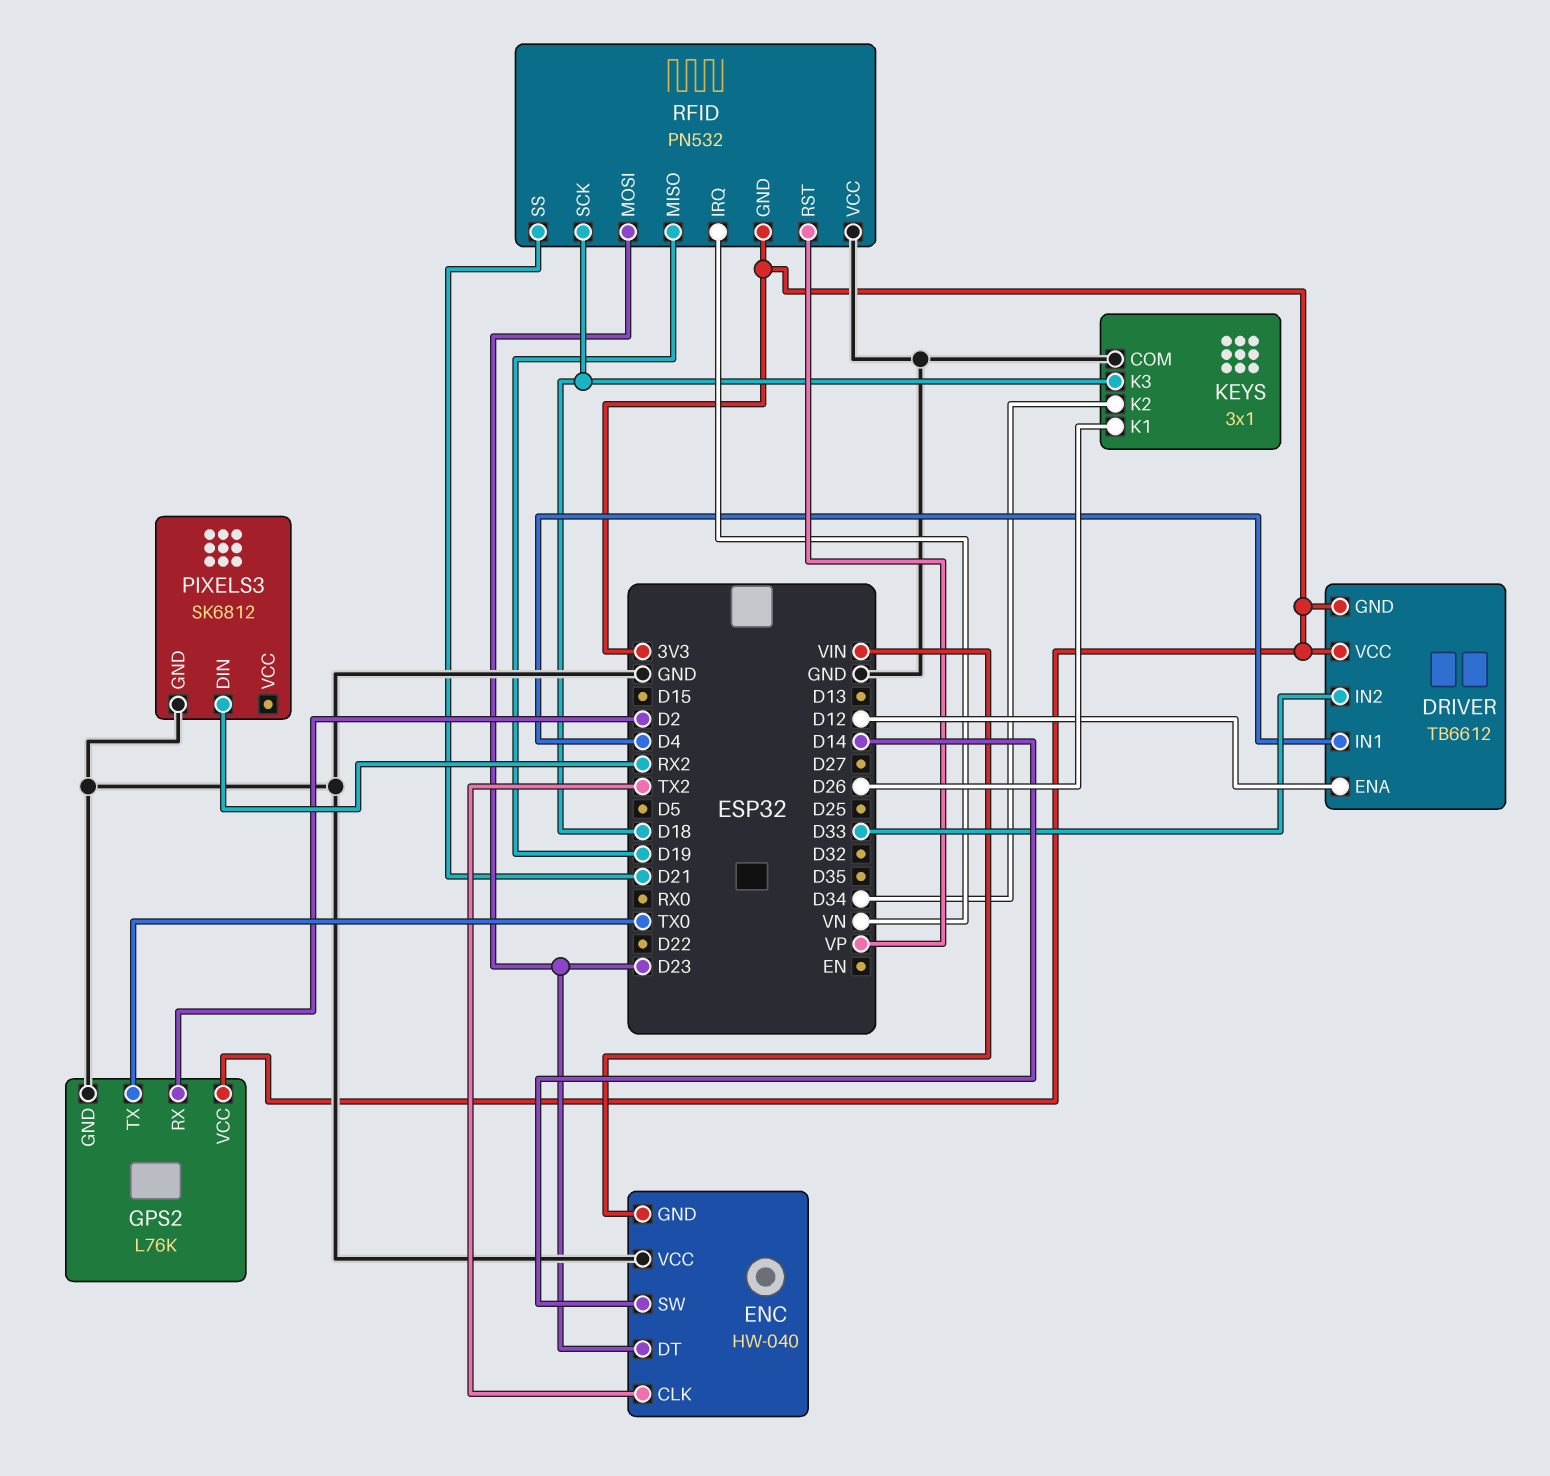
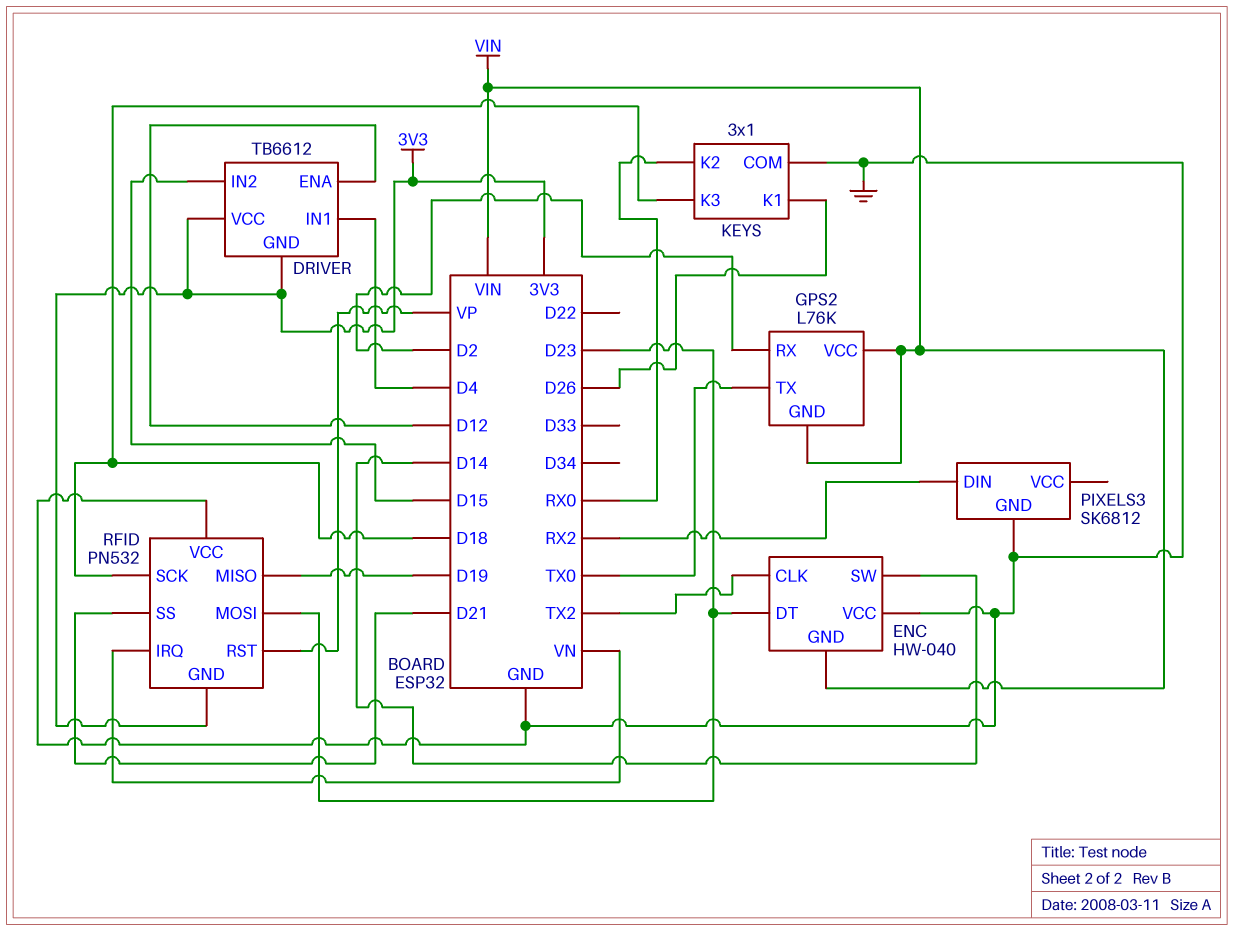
DRIVER pin IN2: D33 -> D15
GPS2 pin GND: GND -> VIN
GPS2 pin VCC: 3V3 -> VIN
KEYS pin K2: D34 -> RX0

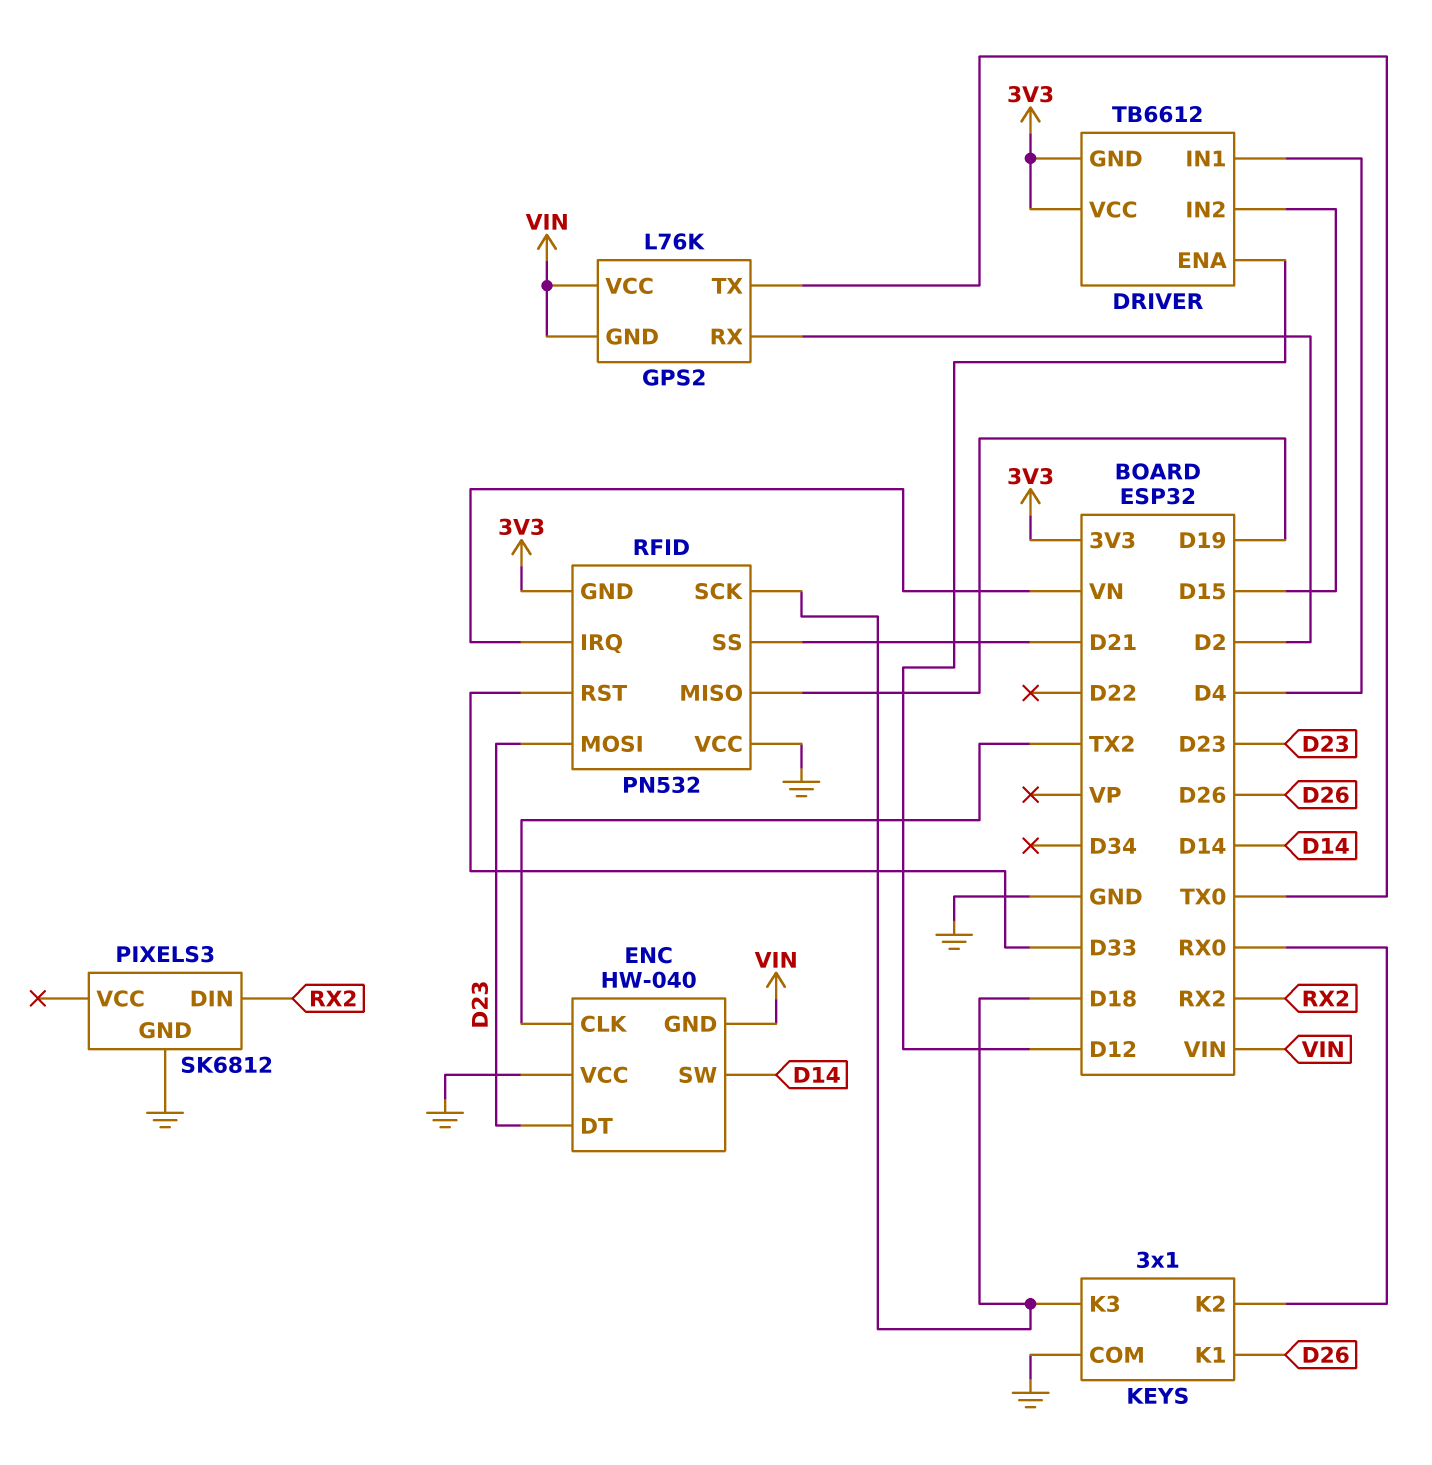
RFID pin RST: VP -> D33

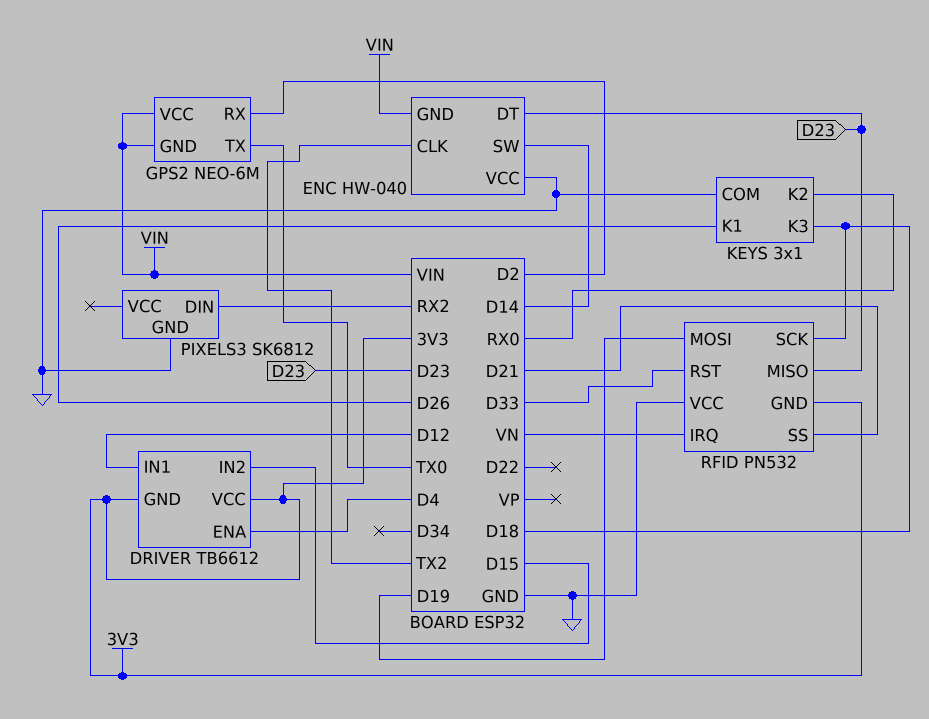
DRIVER pin ENA: D12 -> D4
DRIVER pin IN1: D4 -> D12
GPS2: L76K -> NEO-6M
RFID pin MISO: D19 -> D23
RFID pin MOSI: D23 -> D19

